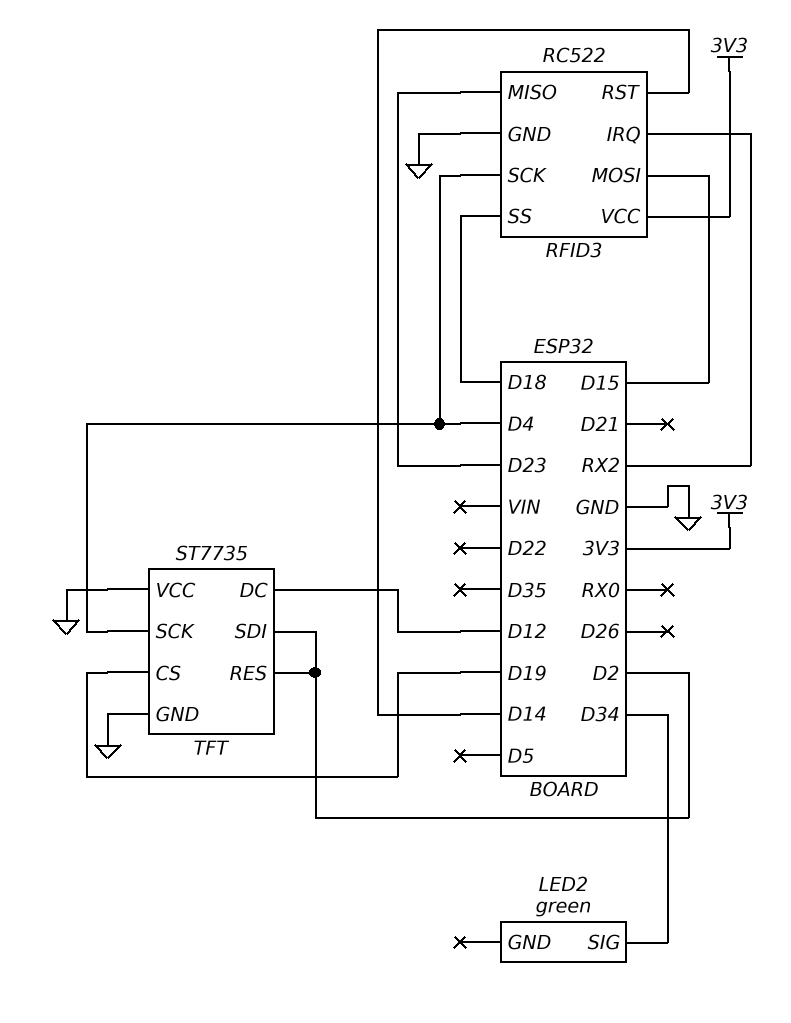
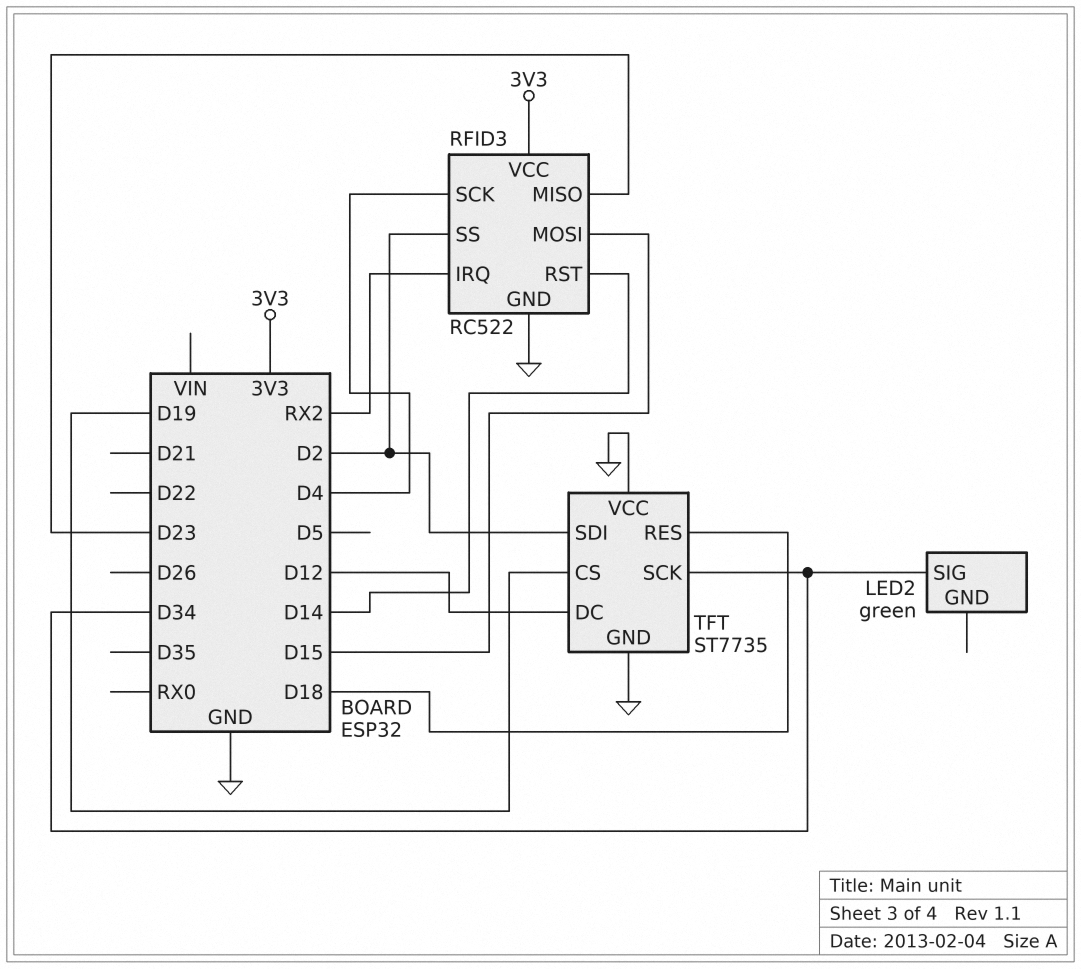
RFID3 pin SS: D18 -> D2
TFT pin RES: D2 -> D18
TFT pin SCK: D4 -> D34

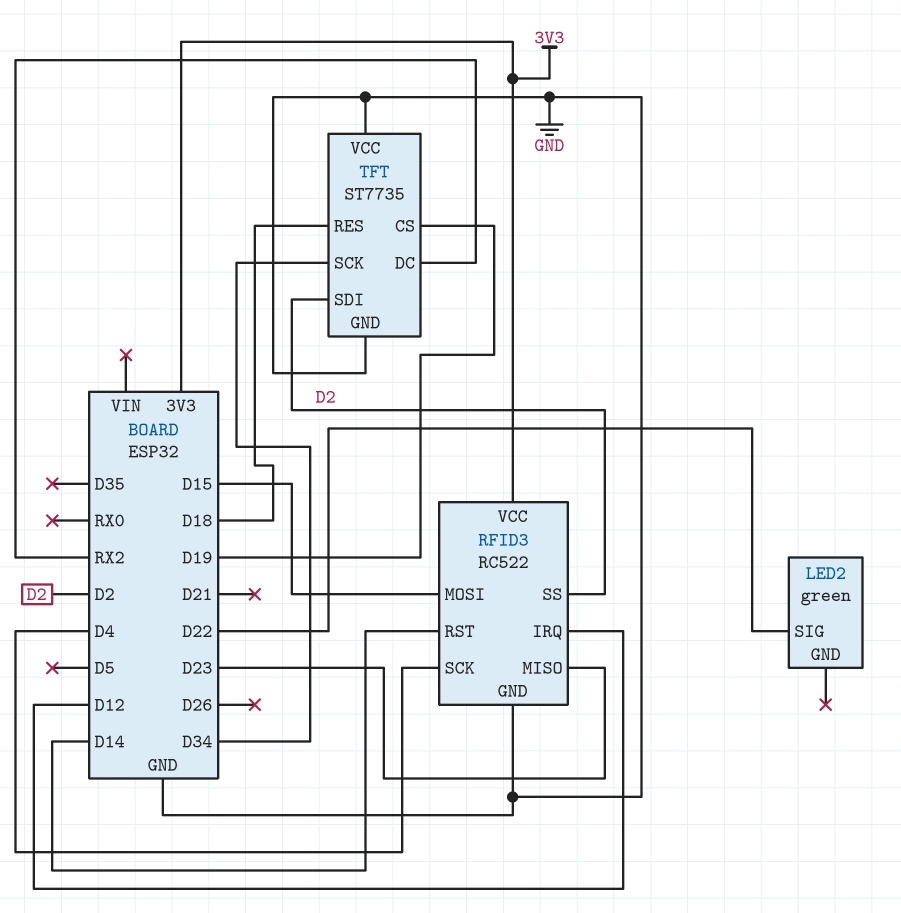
LED2 pin SIG: D34 -> D22
RFID3 pin IRQ: RX2 -> D12
TFT pin DC: D12 -> RX2

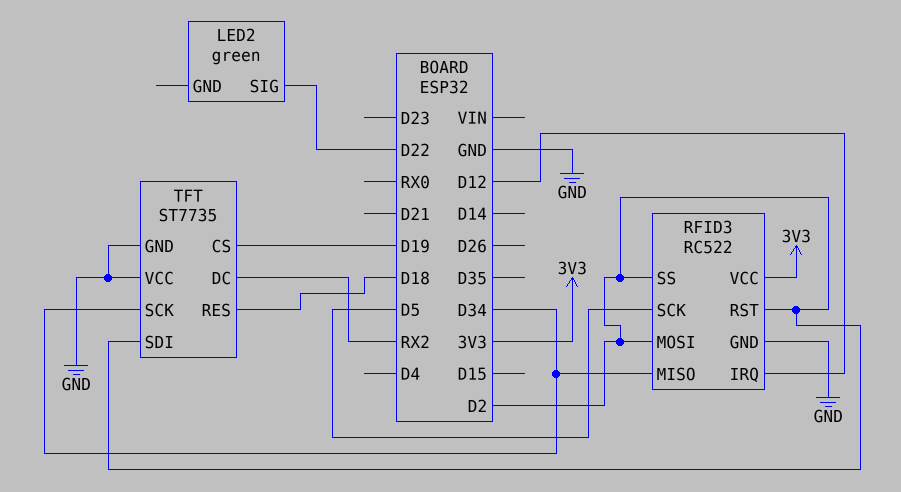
RFID3 pin MISO: D23 -> D34
RFID3 pin MOSI: D15 -> D2
RFID3 pin RST: D14 -> D2
RFID3 pin SCK: D4 -> D5

